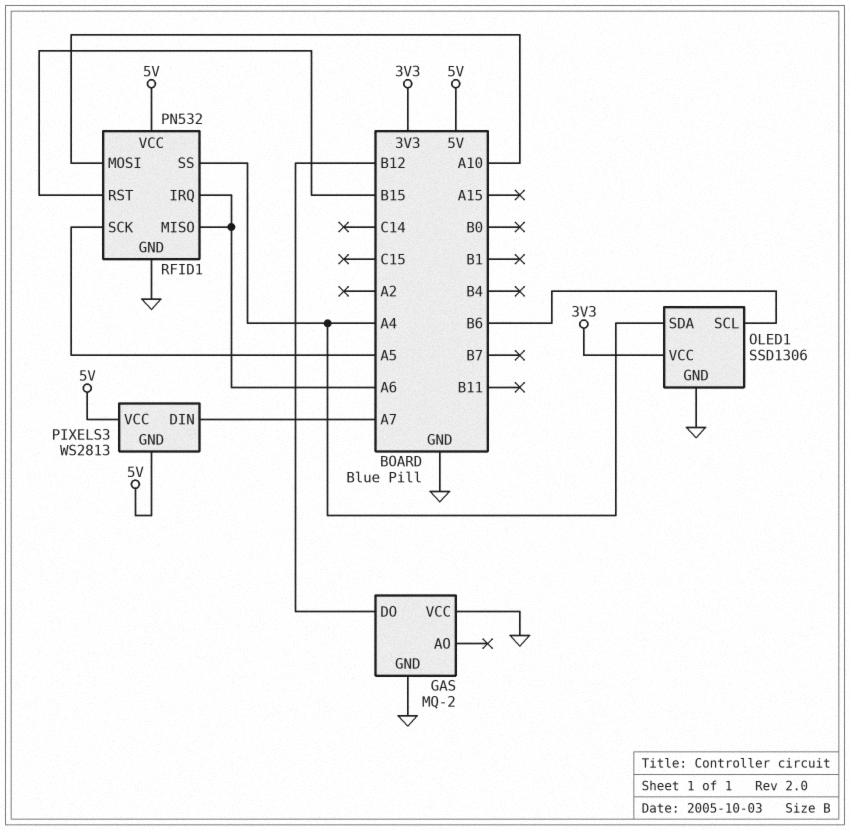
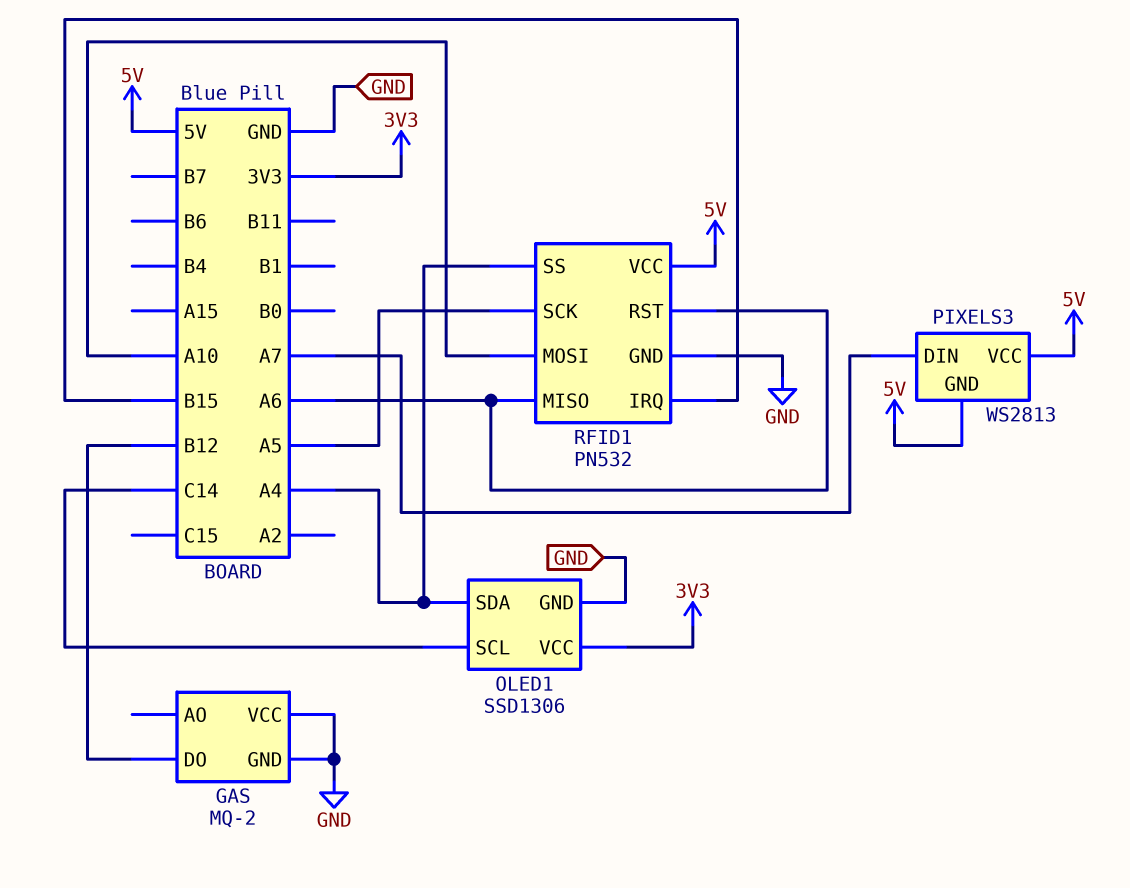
OLED1 pin SCL: B6 -> C14
RFID1 pin IRQ: A6 -> B15
RFID1 pin RST: B15 -> A6

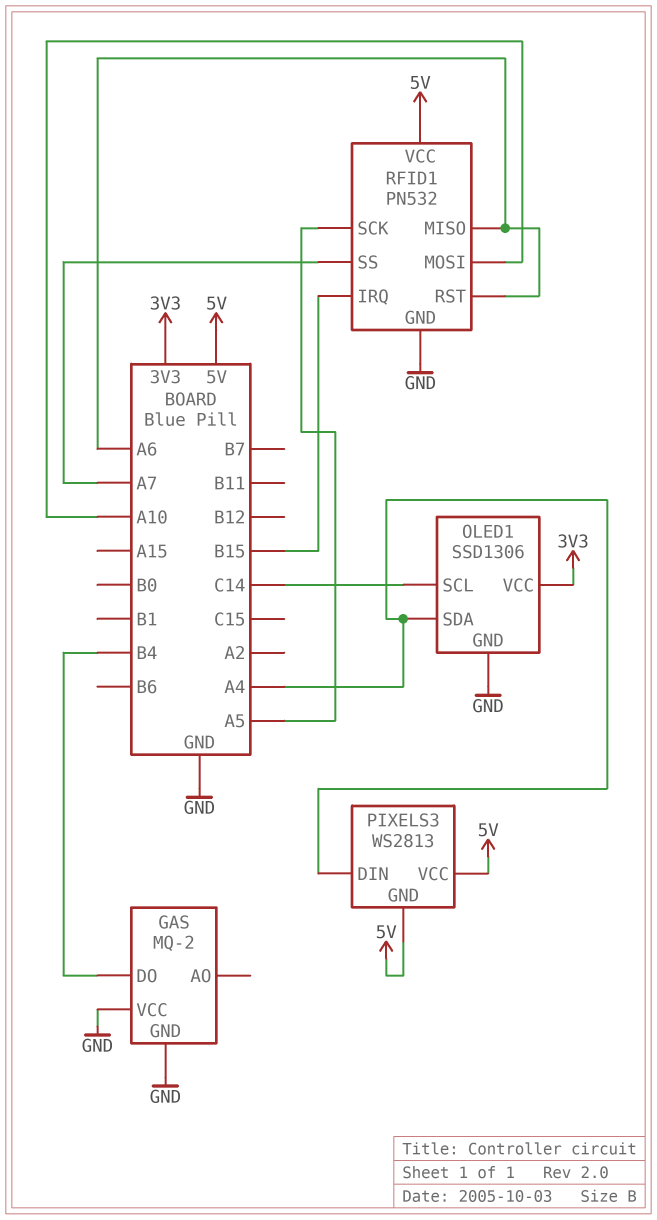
GAS pin DO: B12 -> B4
PIXELS3 pin DIN: A7 -> A4
RFID1 pin SS: A4 -> A7

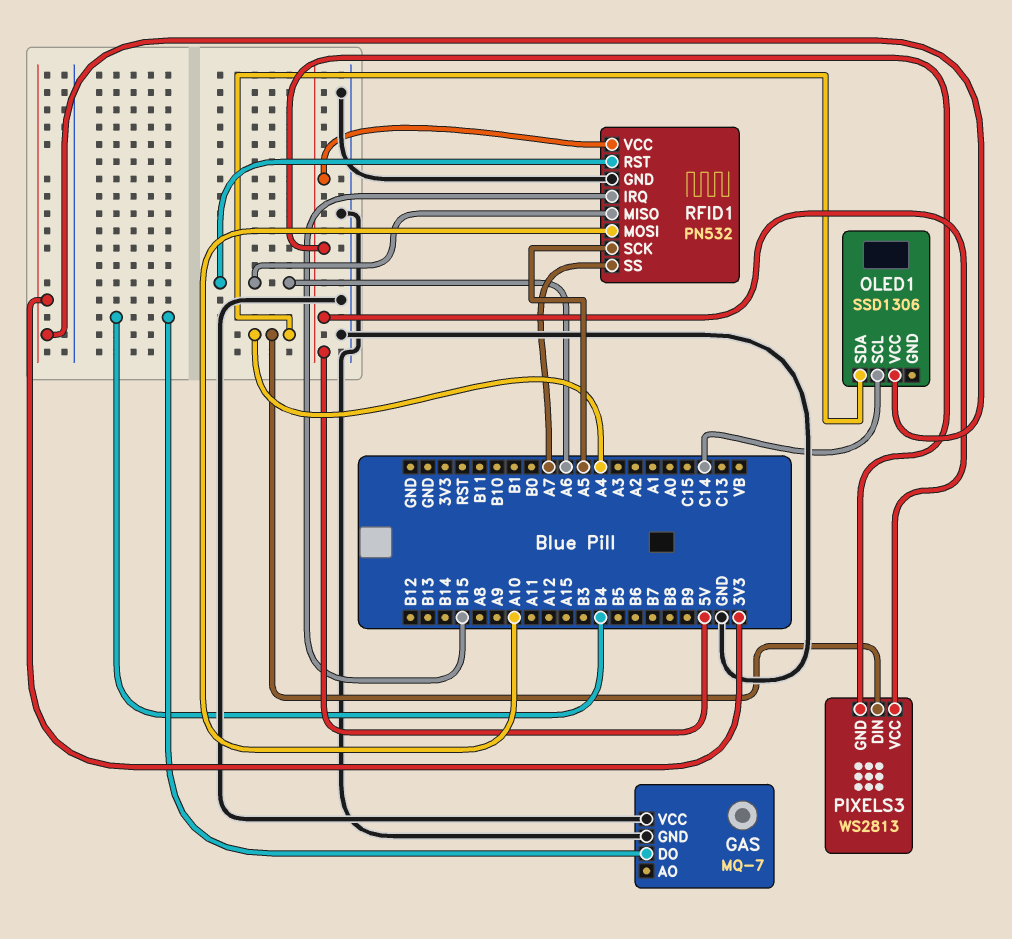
GAS: MQ-2 -> MQ-7
OLED1 pin GND: GND -> none

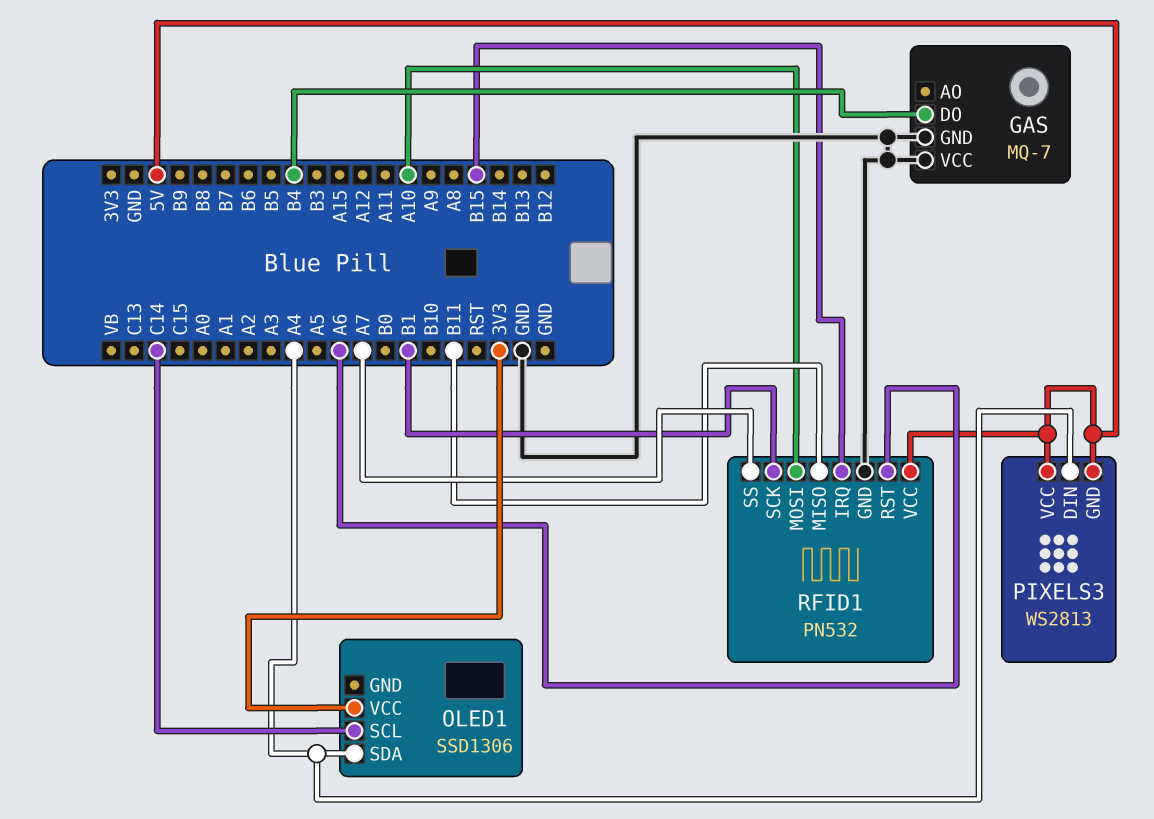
RFID1 pin MISO: A6 -> B11
RFID1 pin SCK: A5 -> B1

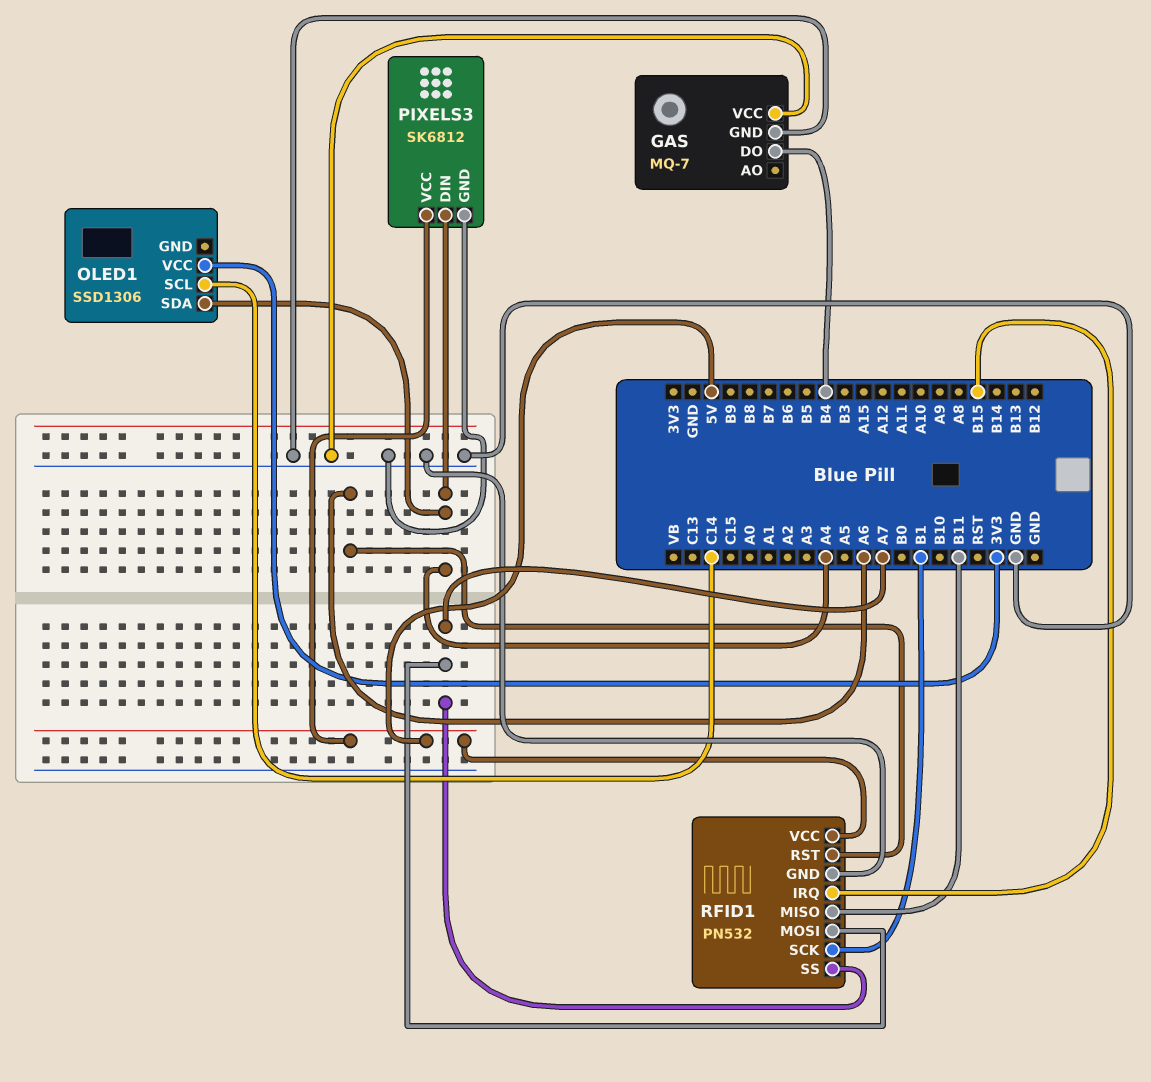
PIXELS3: WS2813 -> SK6812
PIXELS3 pin GND: 5V -> GND
RFID1 pin MOSI: A10 -> A7

